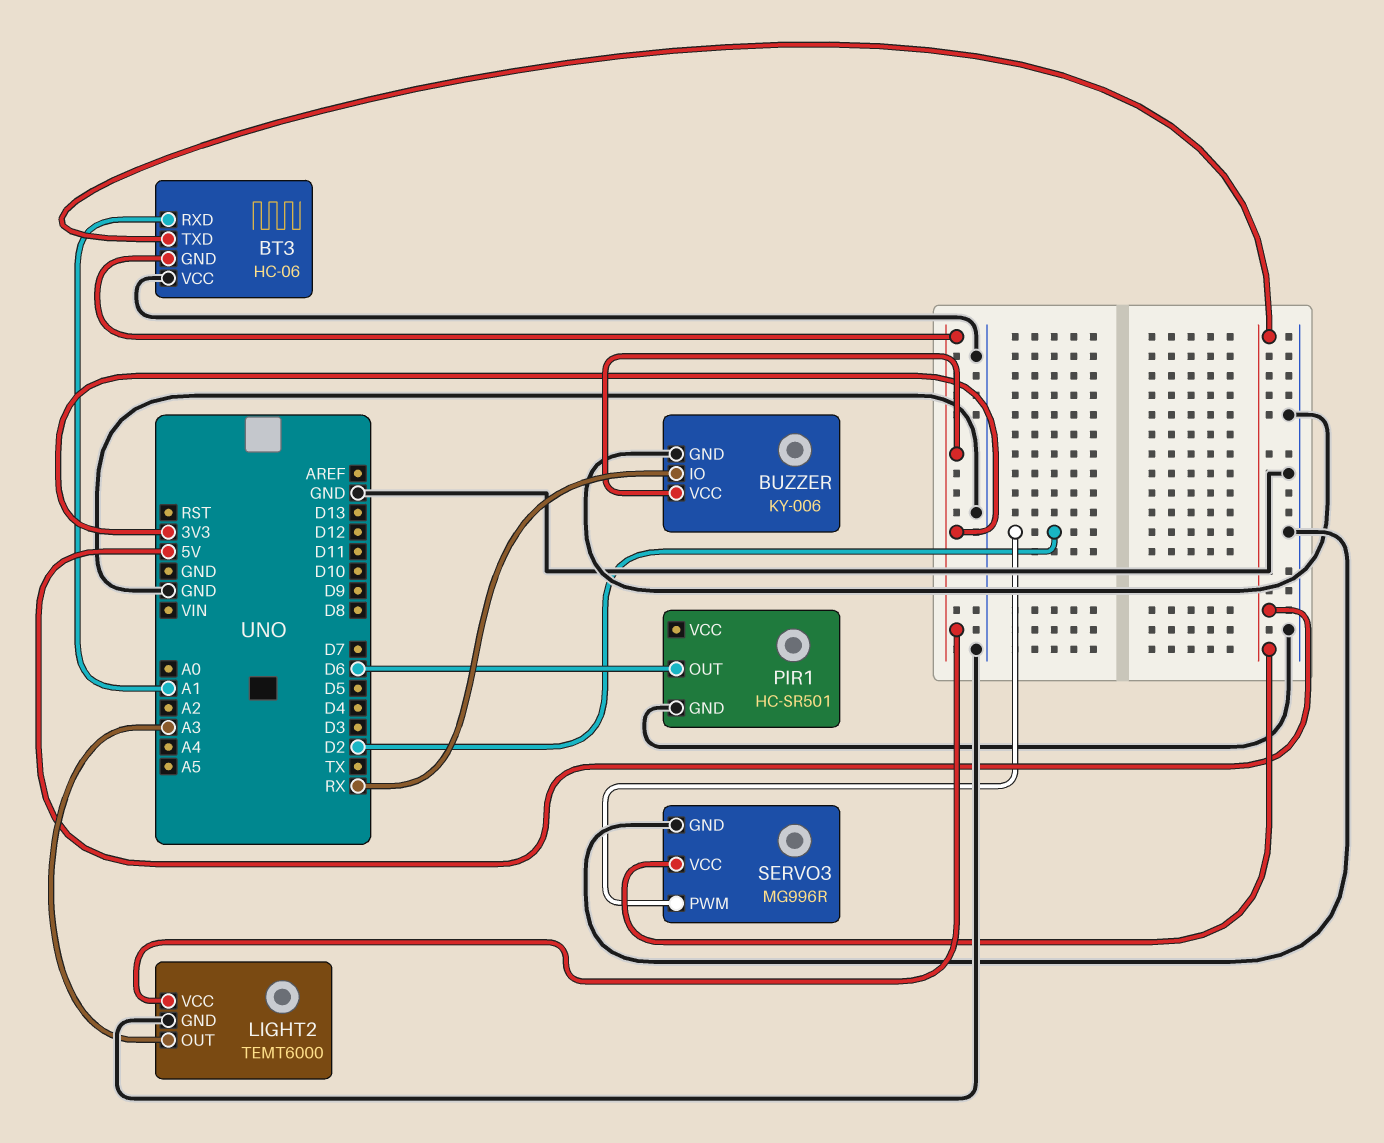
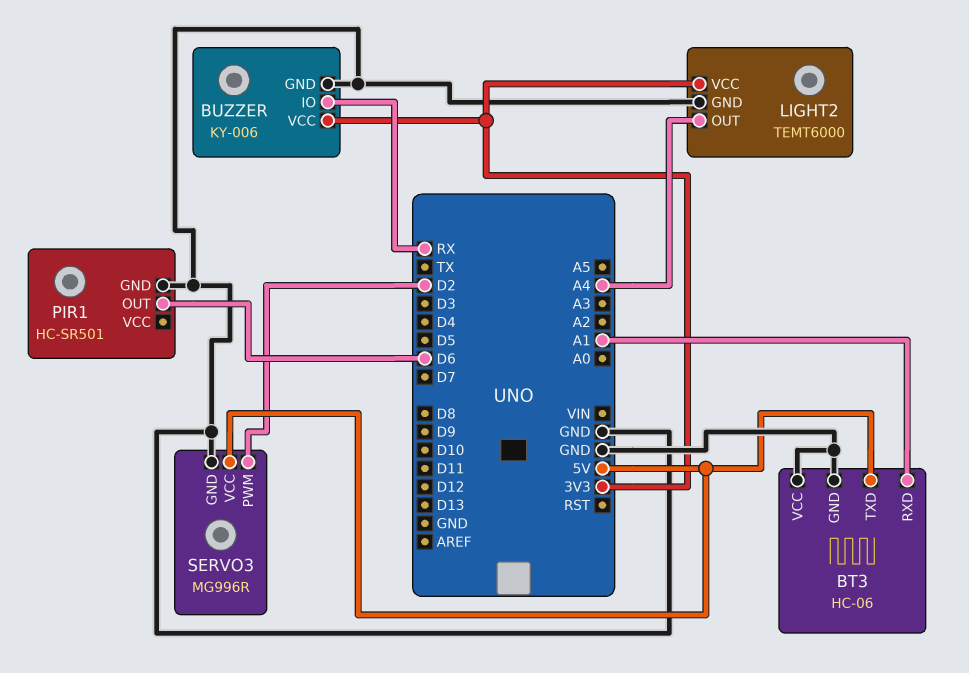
BT3 pin GND: 3V3 -> GND
LIGHT2 pin OUT: A3 -> A4

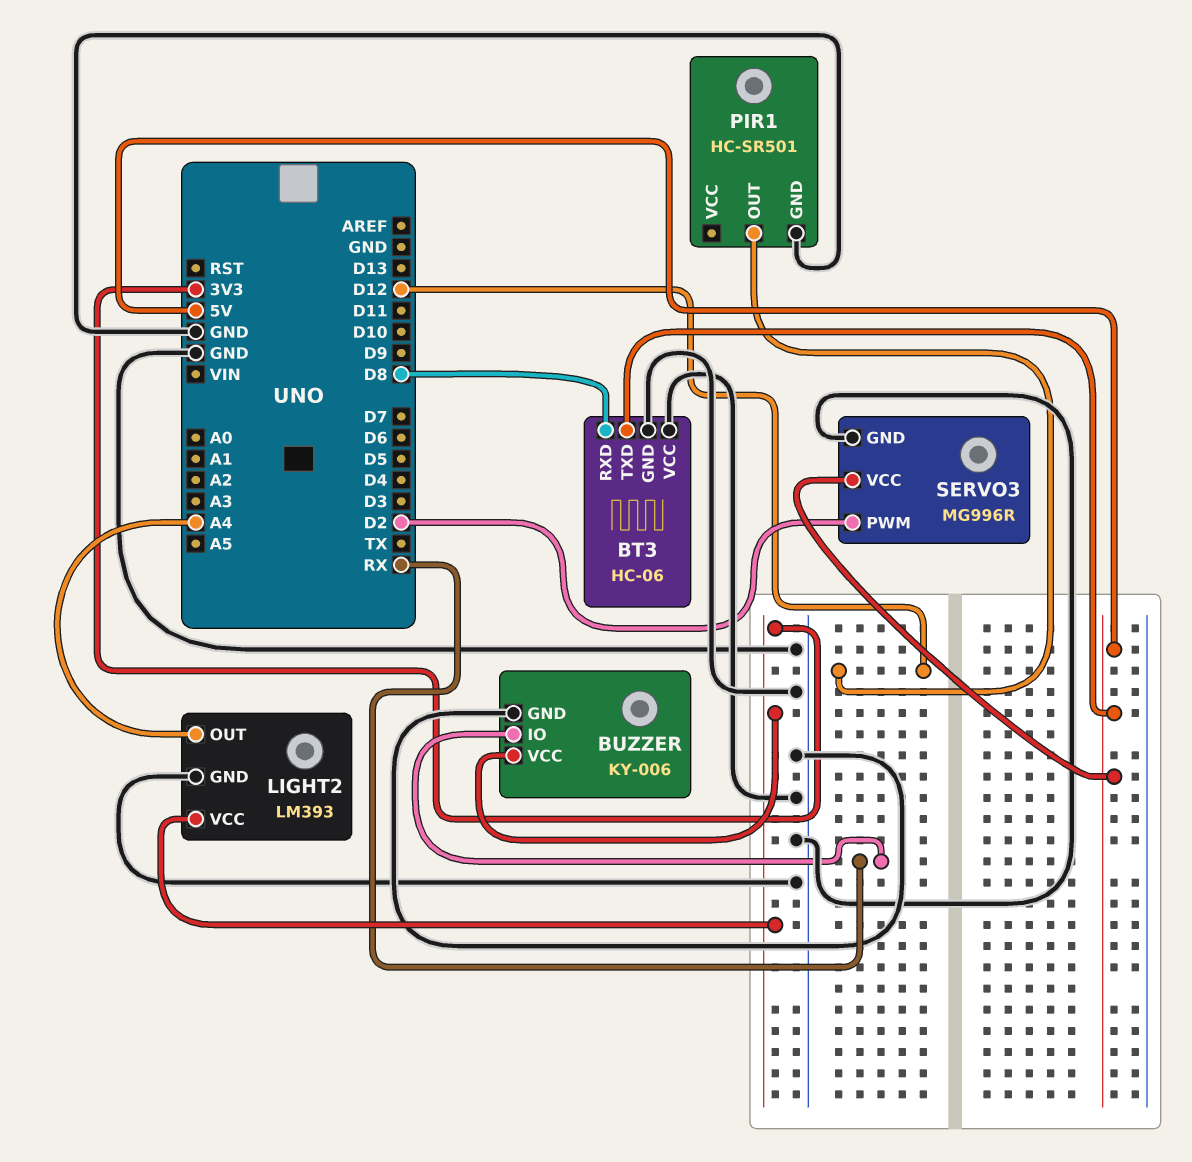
BT3 pin RXD: A1 -> D8
LIGHT2: TEMT6000 -> LM393
PIR1 pin OUT: D6 -> D12

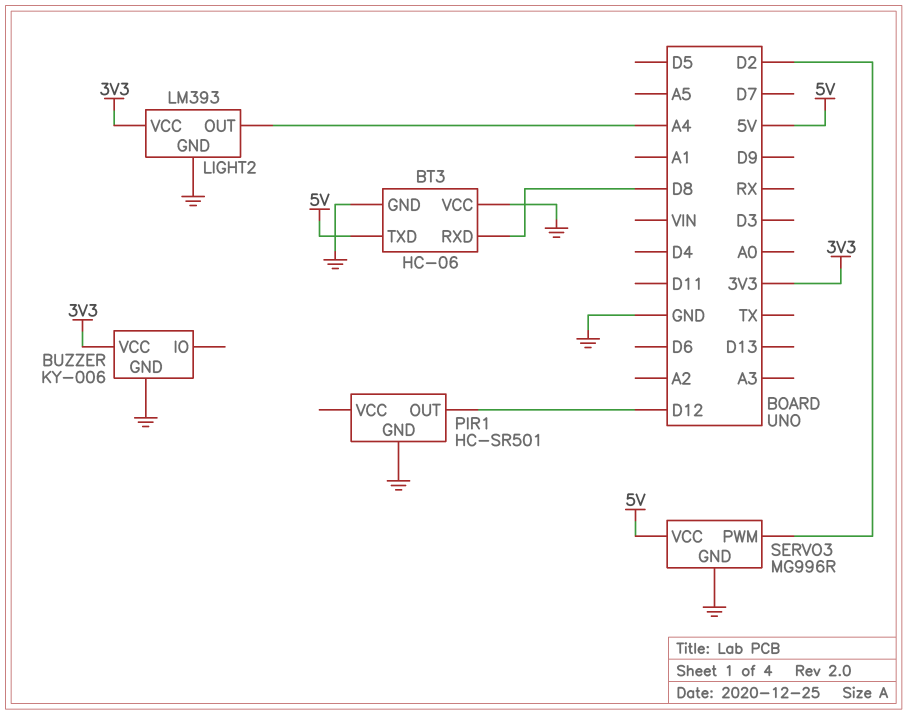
BUZZER pin IO: RX -> none

